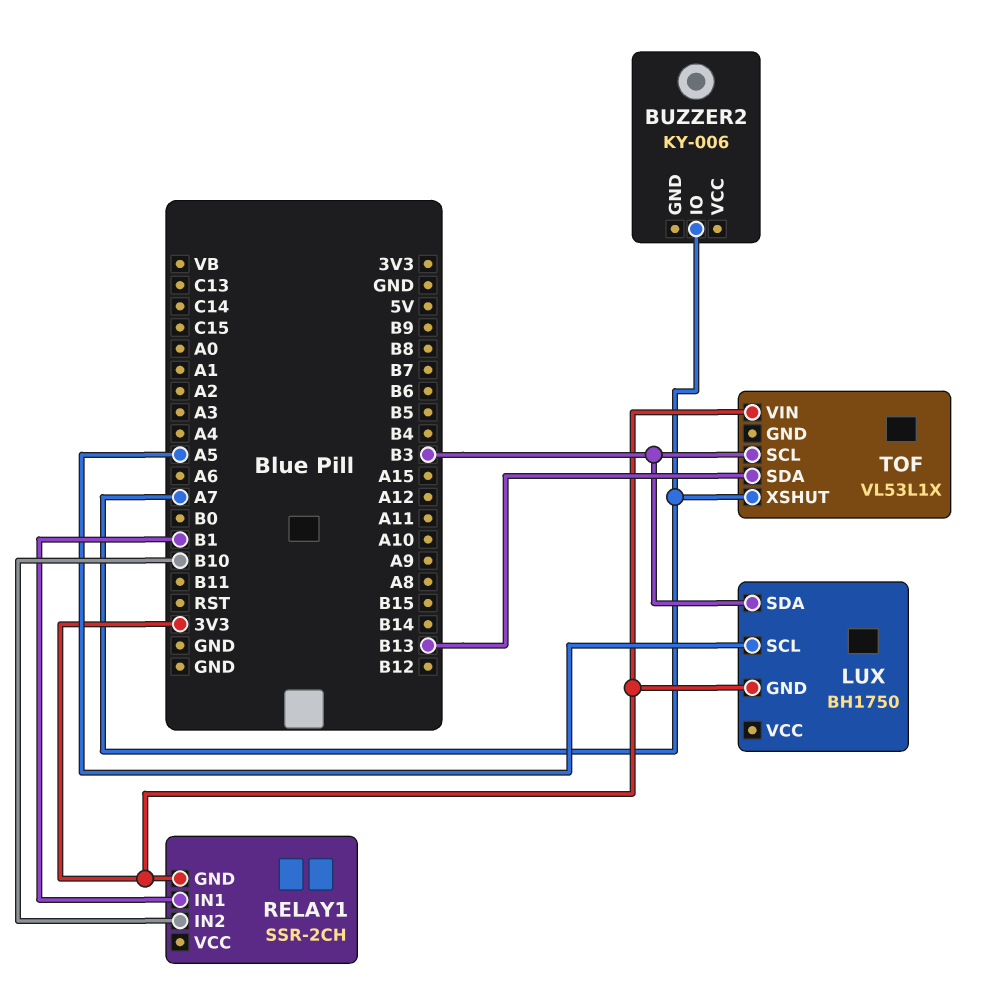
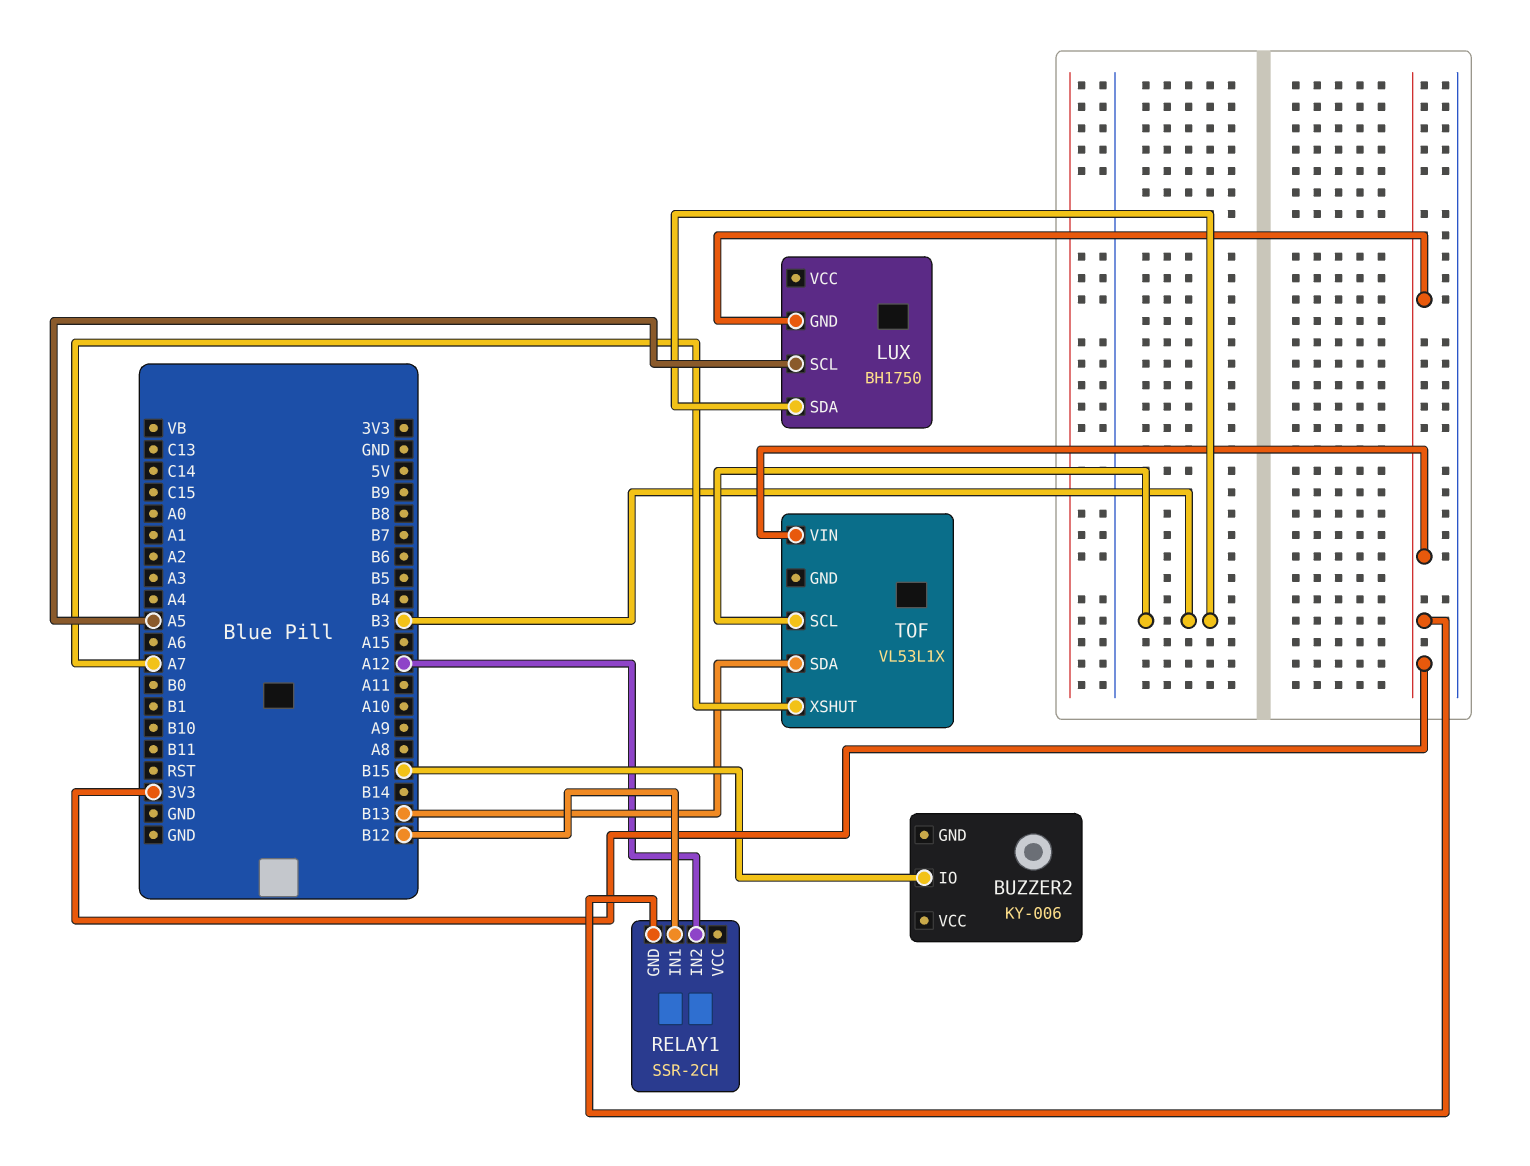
BUZZER2 pin IO: A7 -> B15
RELAY1 pin IN1: B1 -> B12
RELAY1 pin IN2: B10 -> A12

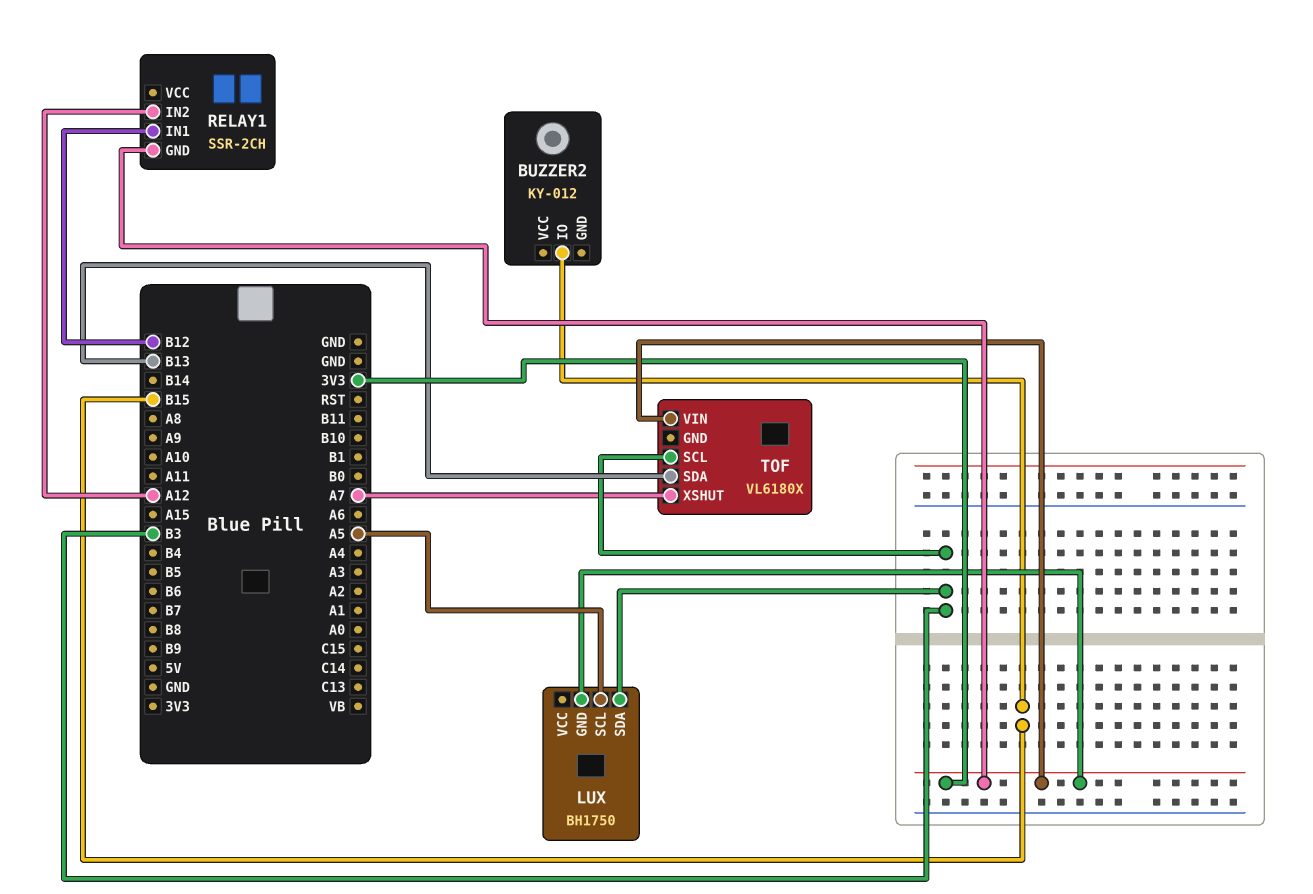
BUZZER2: KY-006 -> KY-012
TOF: VL53L1X -> VL6180X

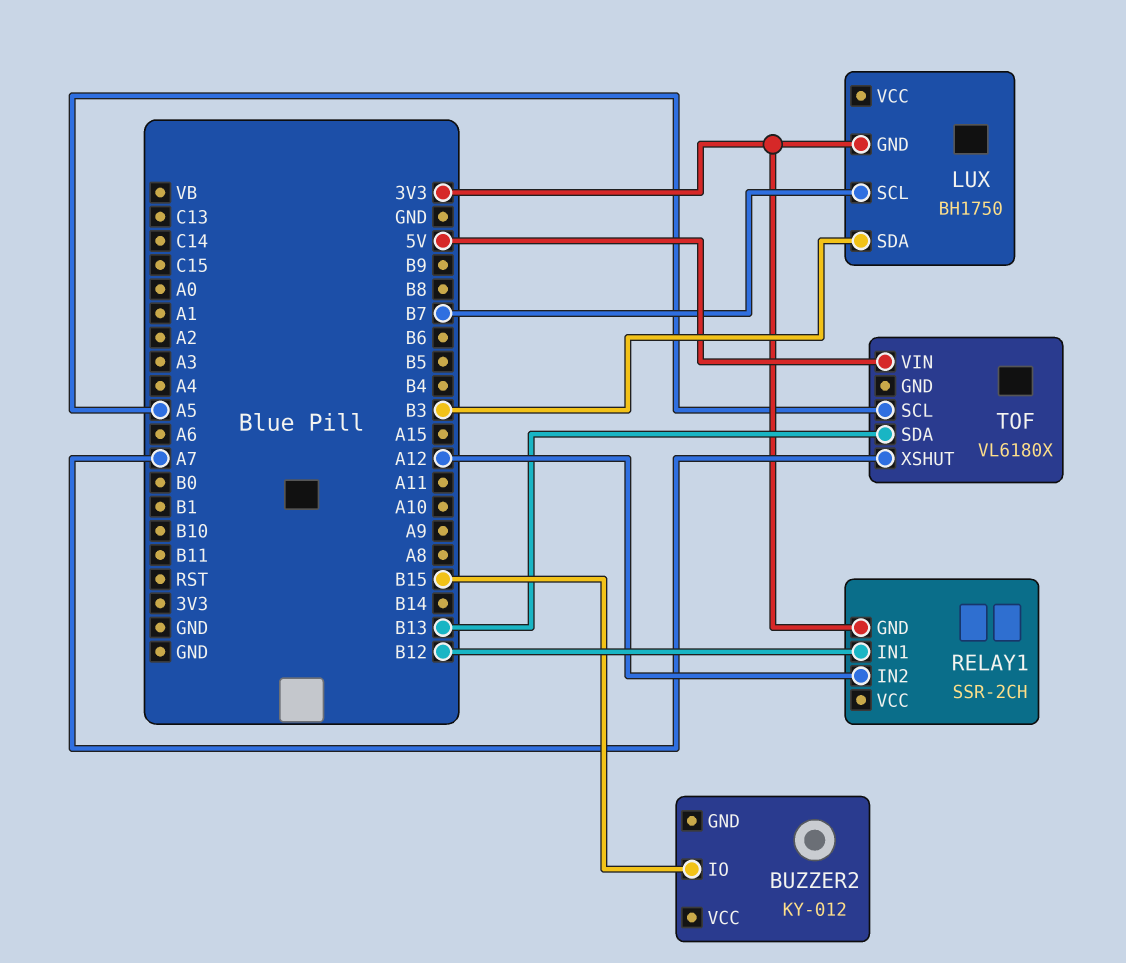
LUX pin SCL: A5 -> B7
TOF pin SCL: B3 -> A5
TOF pin VIN: 3V3 -> 5V

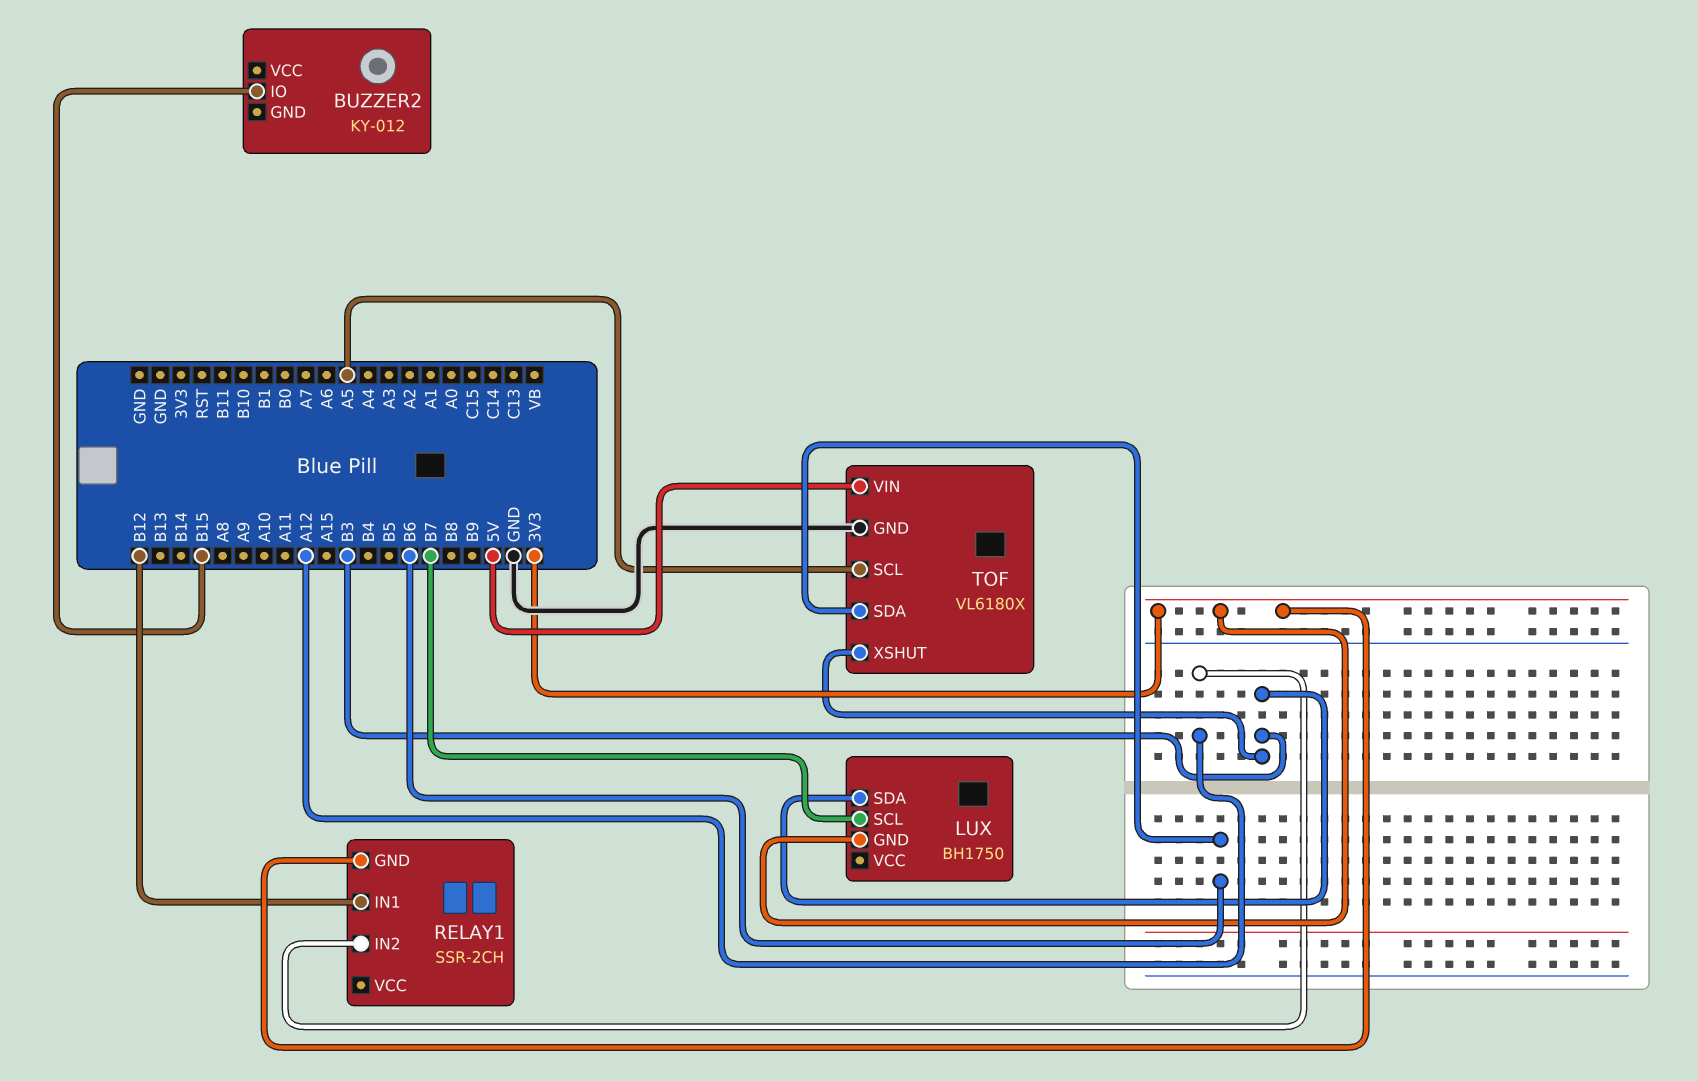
TOF pin GND: none -> GND
TOF pin SDA: B13 -> B6
TOF pin XSHUT: A7 -> B3

